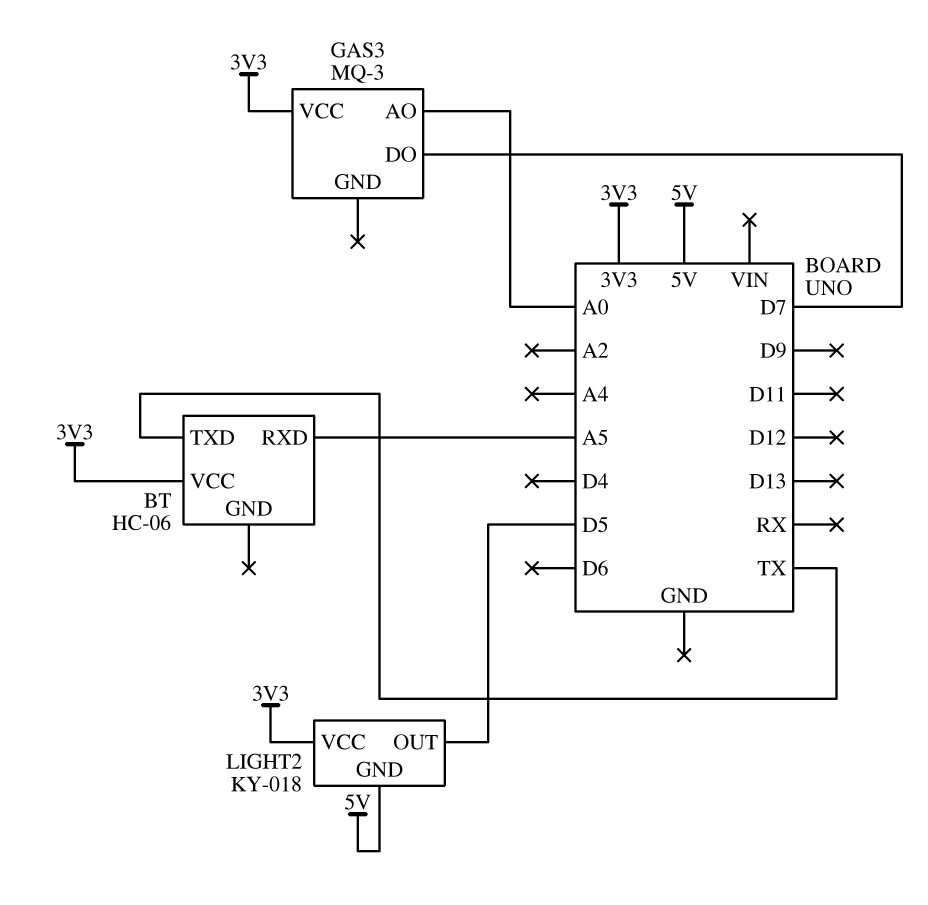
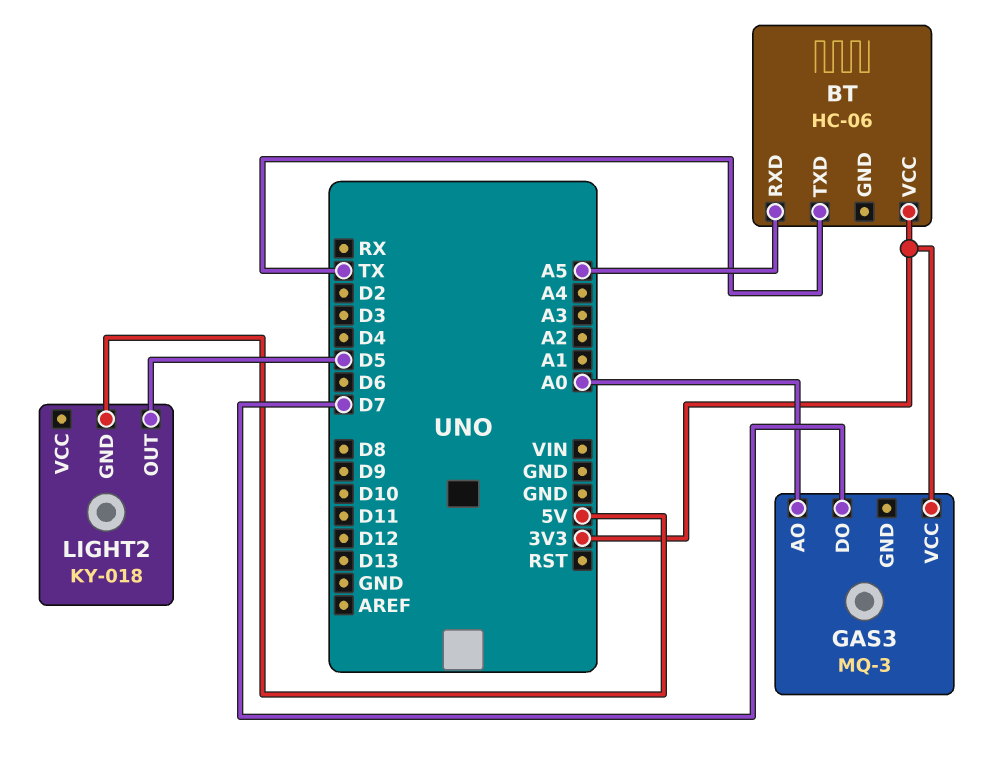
LIGHT2 pin VCC: 3V3 -> none

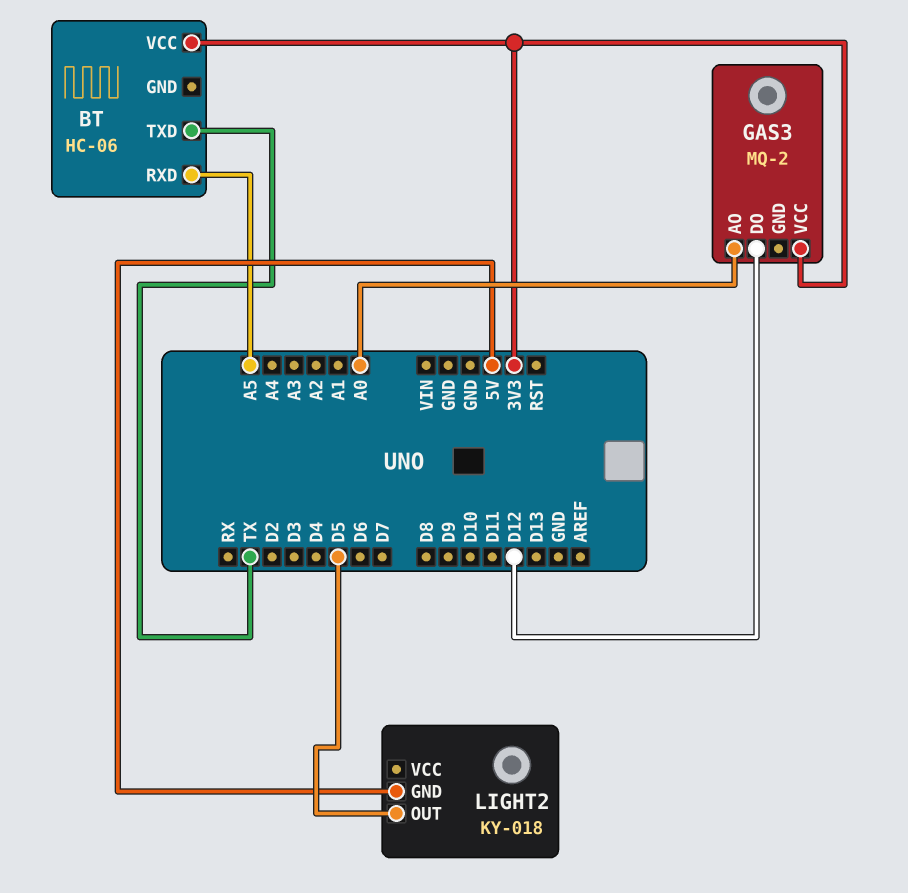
GAS3: MQ-3 -> MQ-2
GAS3 pin DO: D7 -> D12

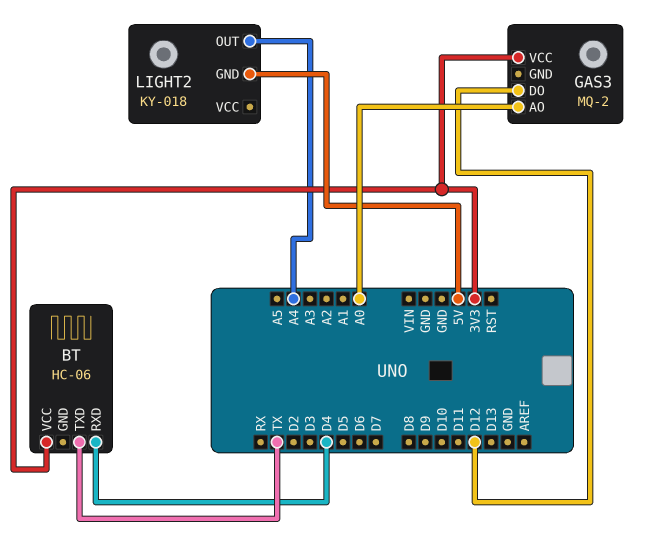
BT pin RXD: A5 -> D4
LIGHT2 pin OUT: D5 -> A4

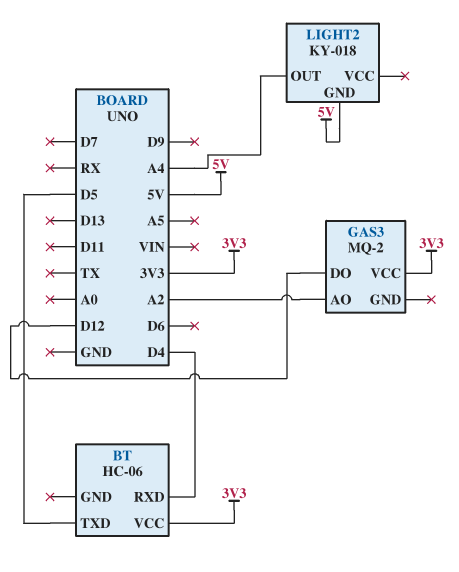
BT pin TXD: TX -> D5
GAS3 pin AO: A0 -> A2

